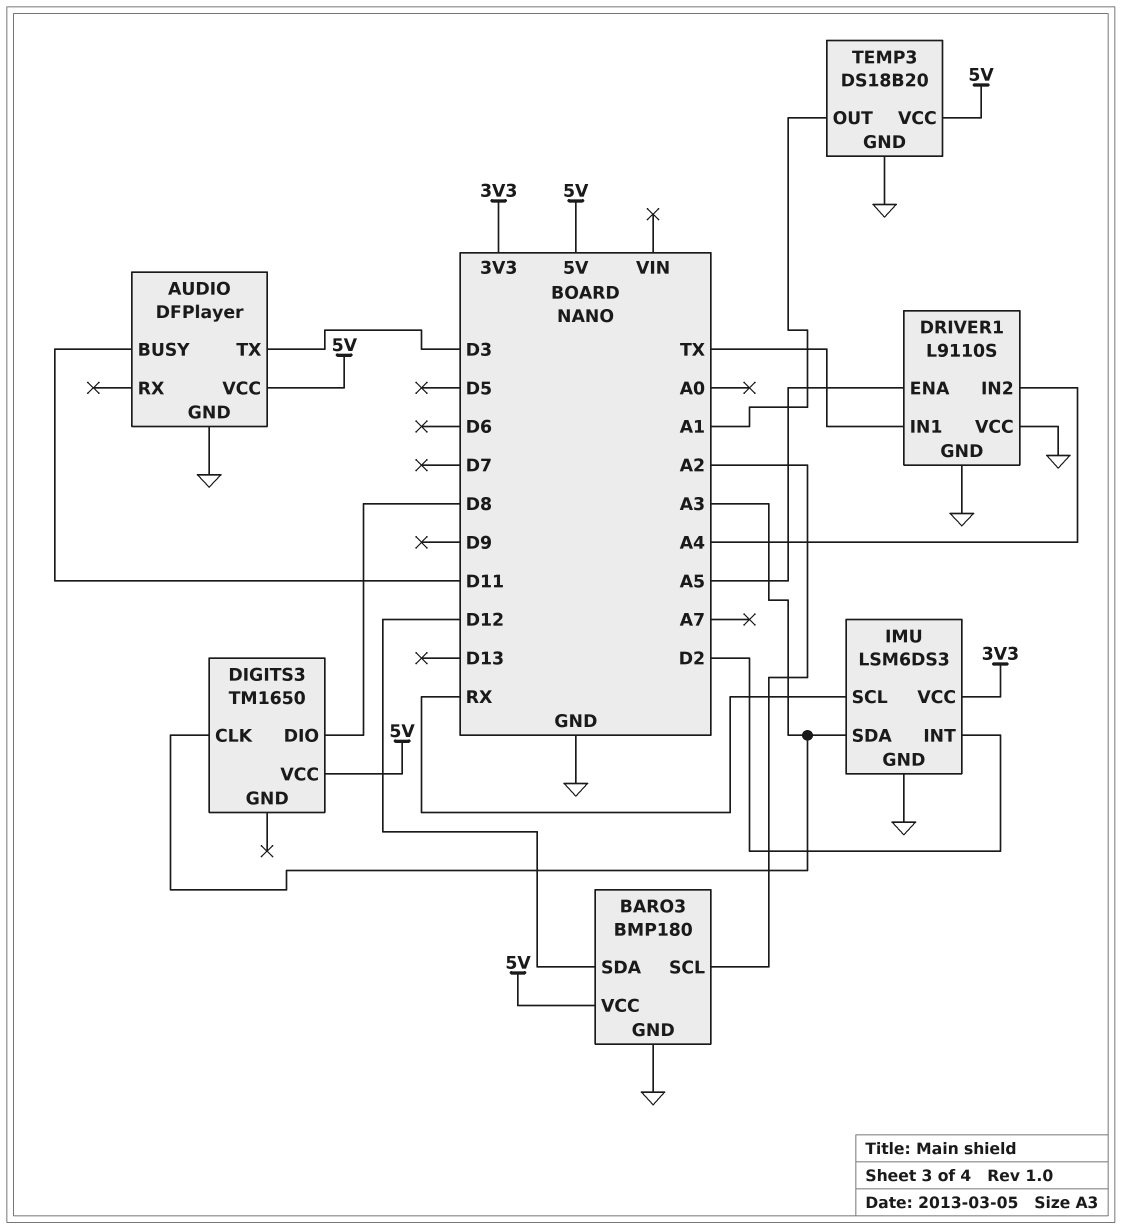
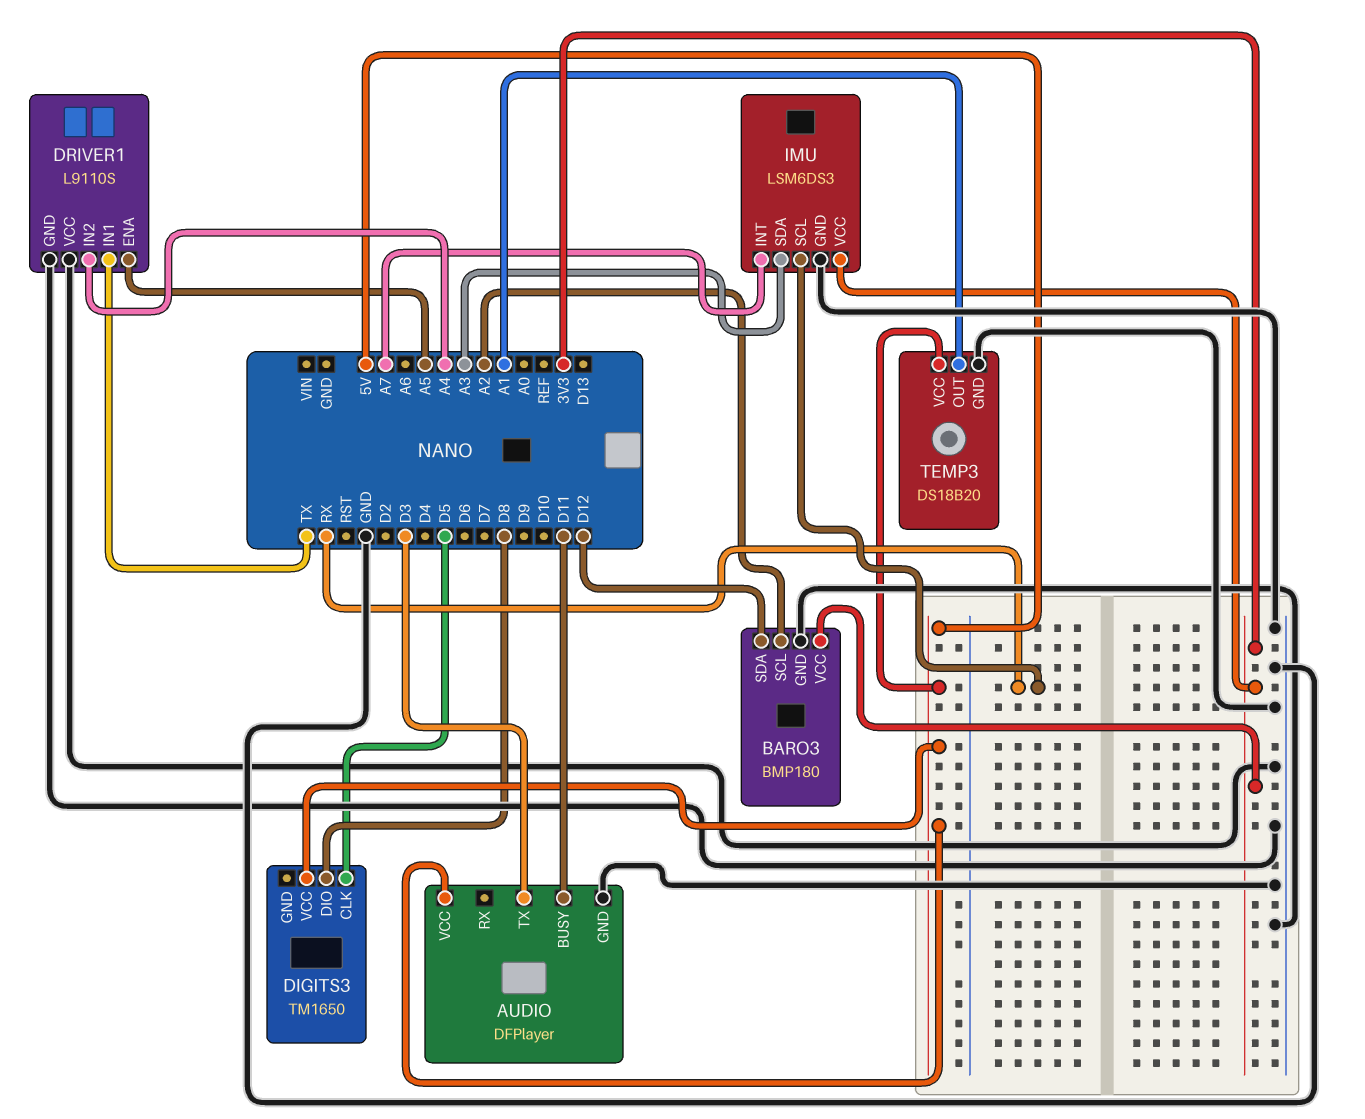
BARO3 pin VCC: 5V -> 3V3
DIGITS3 pin CLK: A3 -> D5
IMU pin INT: D2 -> A7

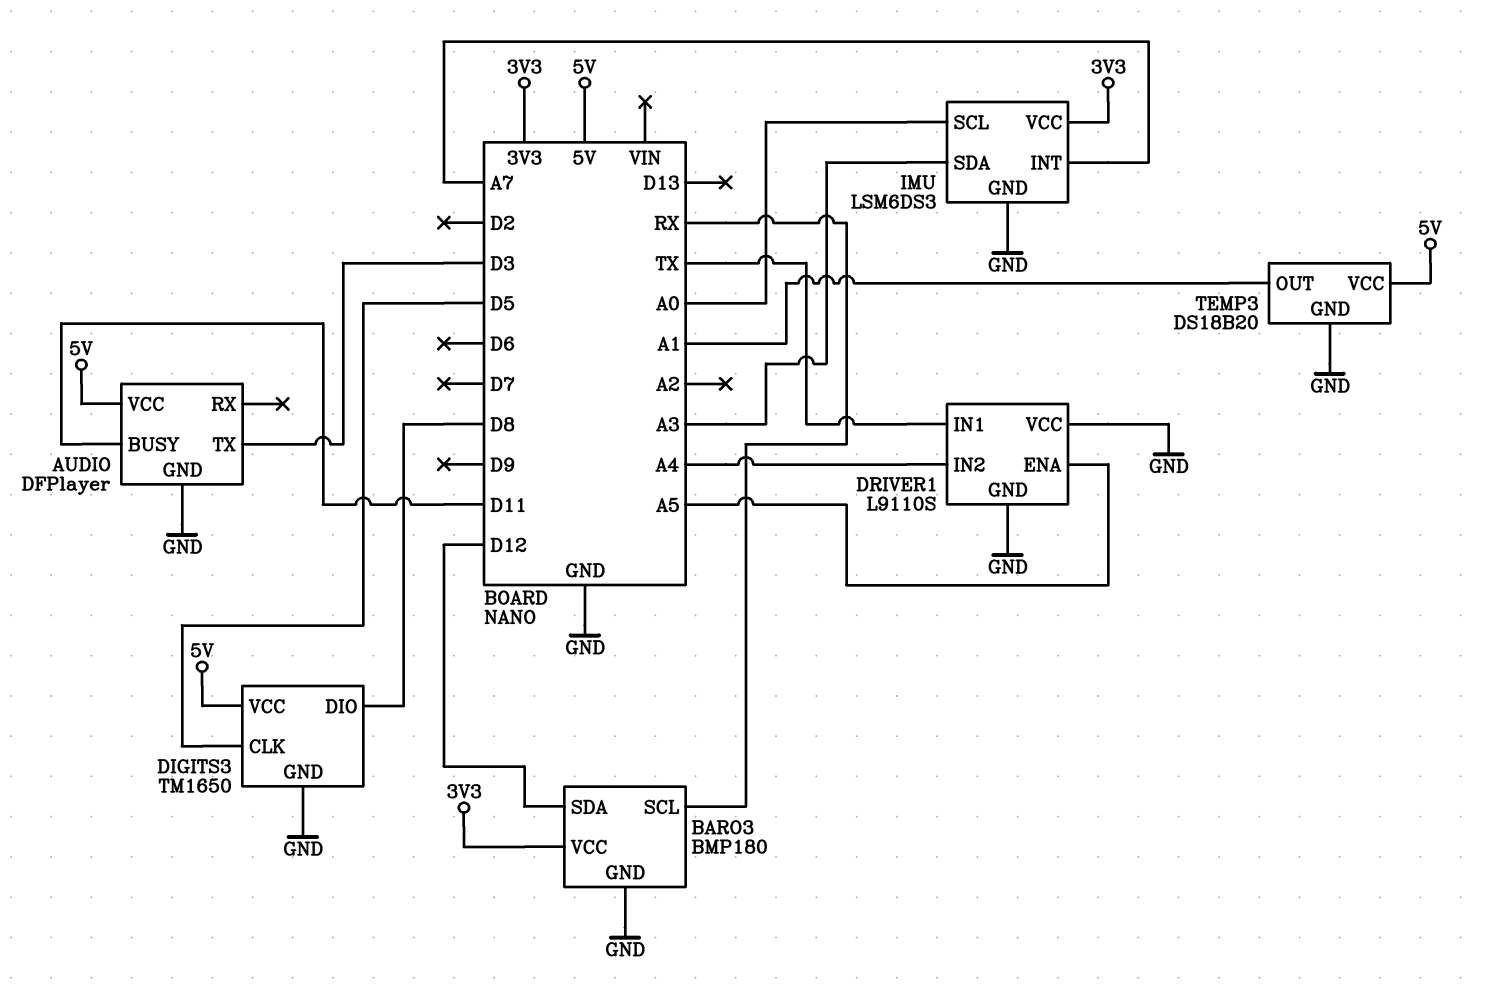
BARO3 pin SCL: A2 -> RX
DIGITS3 pin GND: none -> GND
IMU pin SCL: RX -> A0

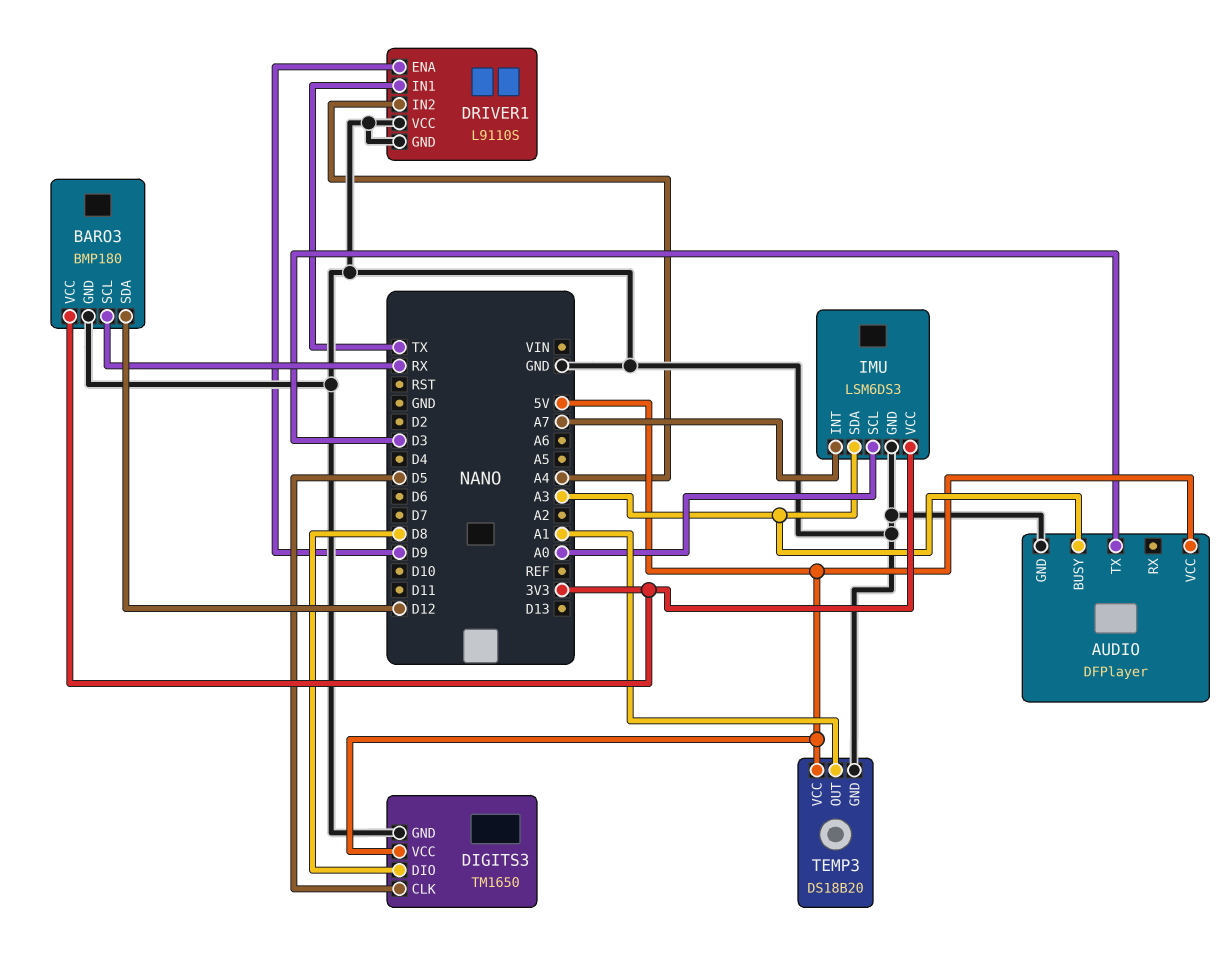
AUDIO pin BUSY: D11 -> A3
DRIVER1 pin ENA: A5 -> D9

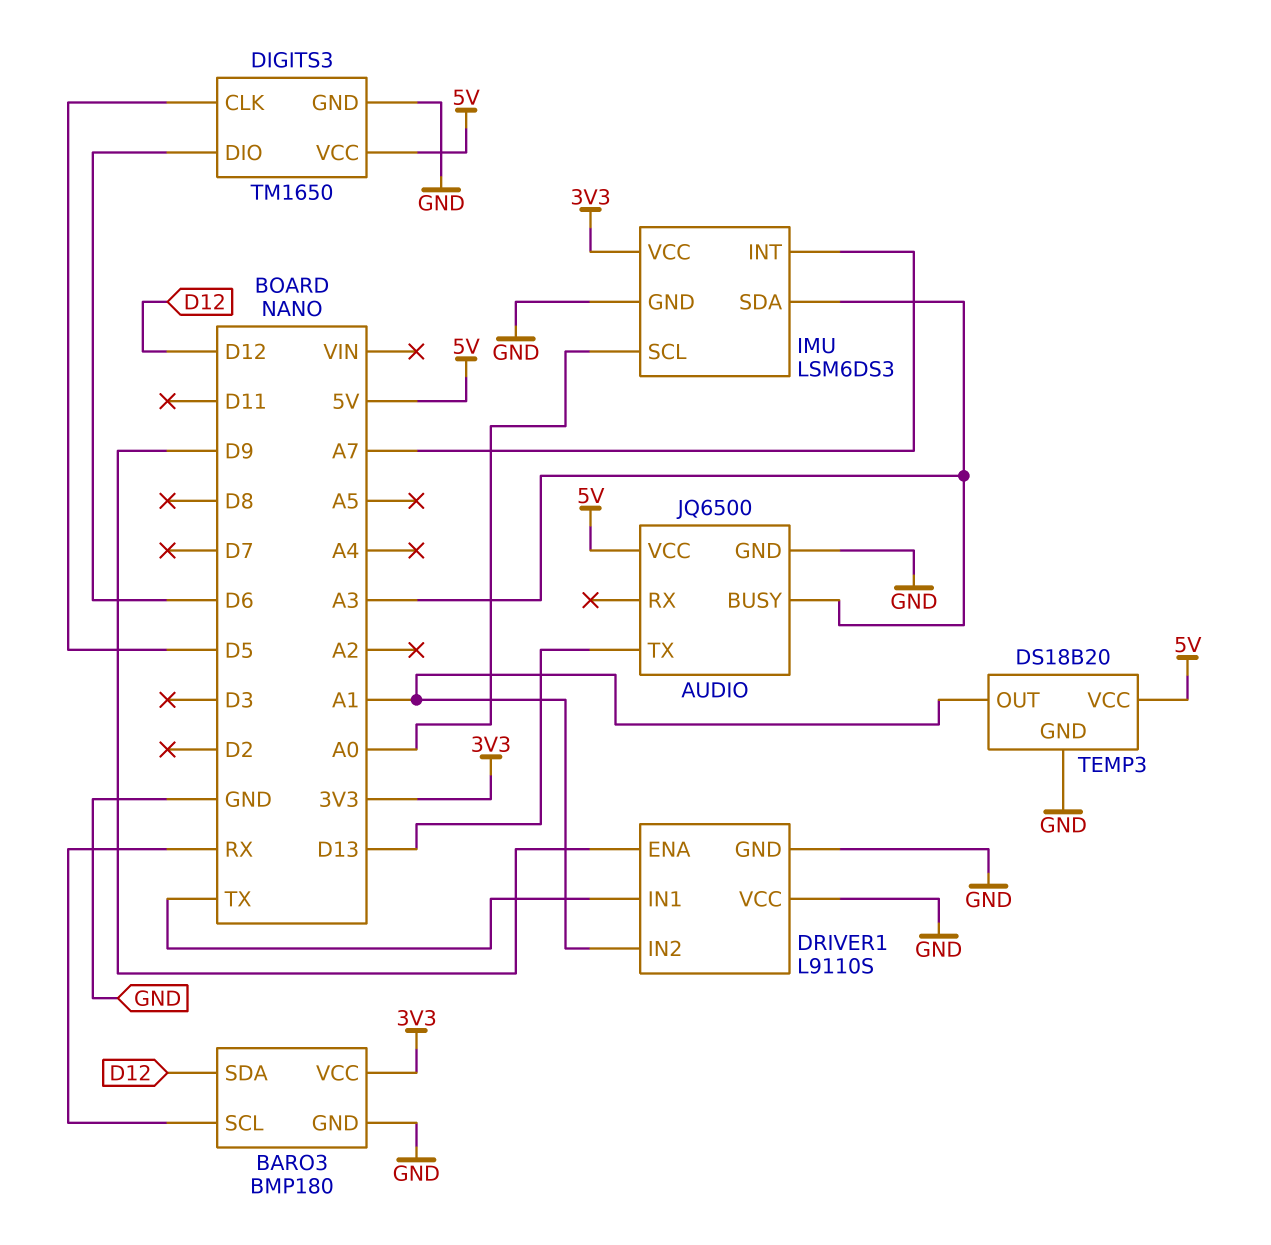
AUDIO: DFPlayer -> JQ6500
AUDIO pin TX: D3 -> D13
DIGITS3 pin DIO: D8 -> D6
DRIVER1 pin IN2: A4 -> A1

